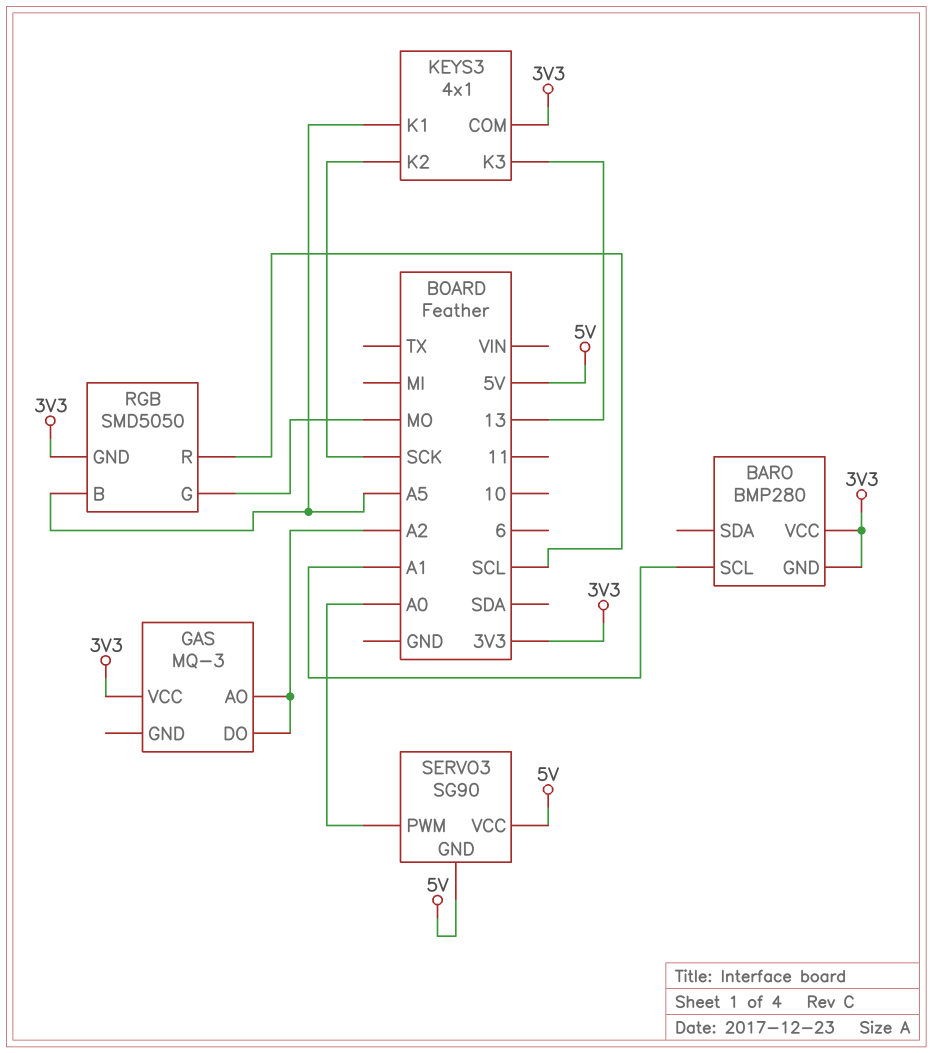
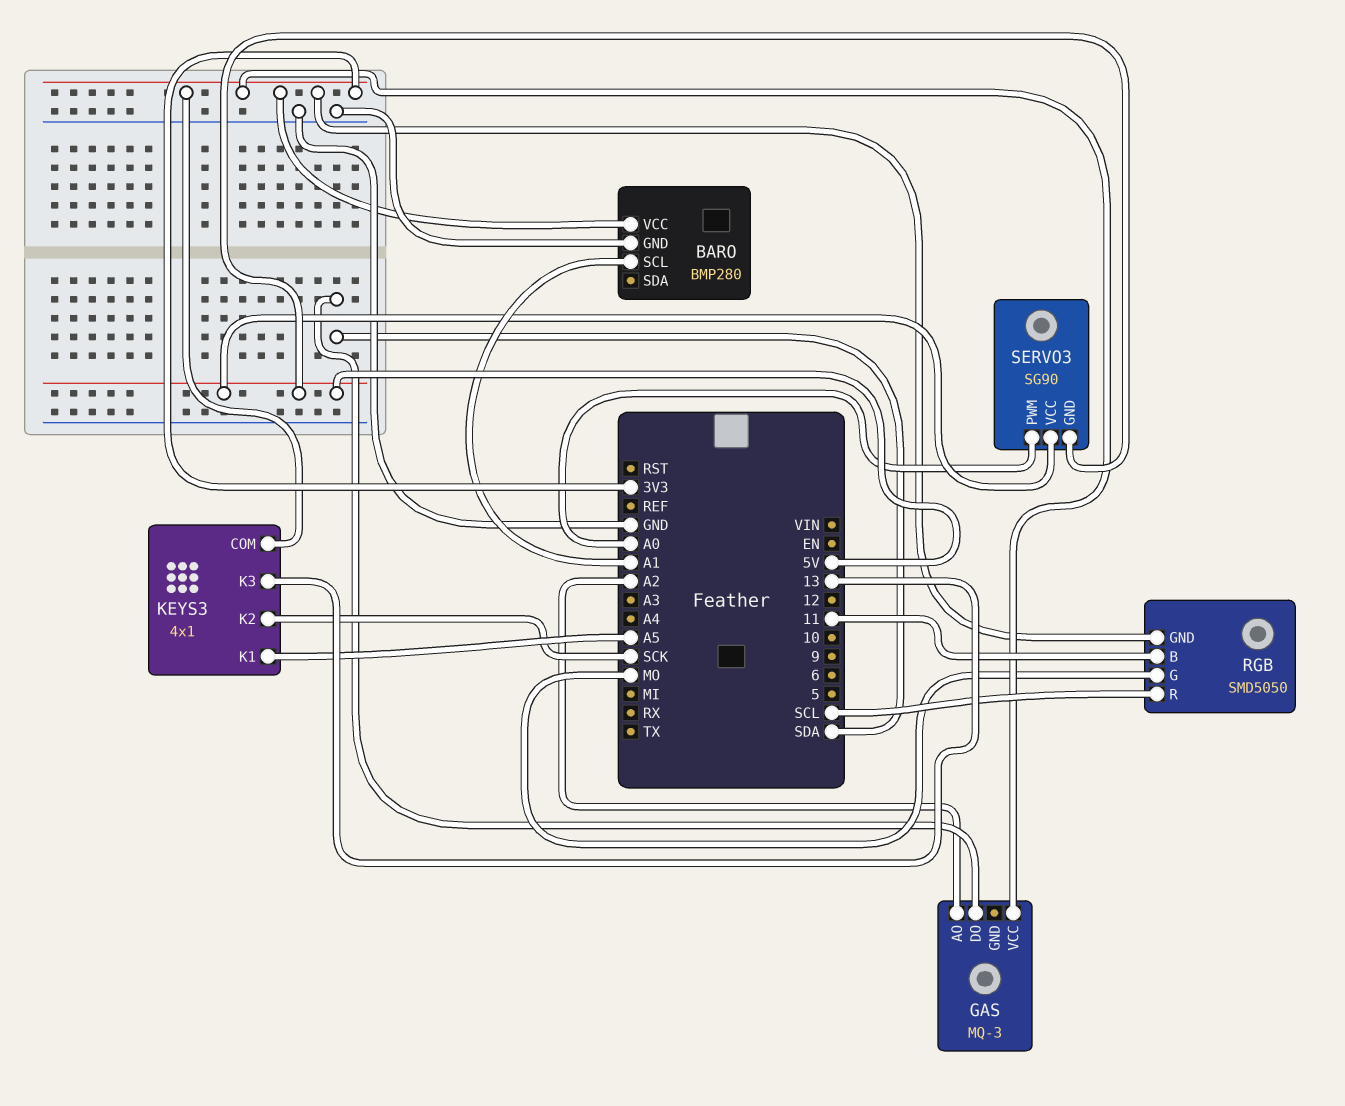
BARO pin GND: 3V3 -> GND
GAS pin DO: A2 -> SDA
RGB pin B: A5 -> 11

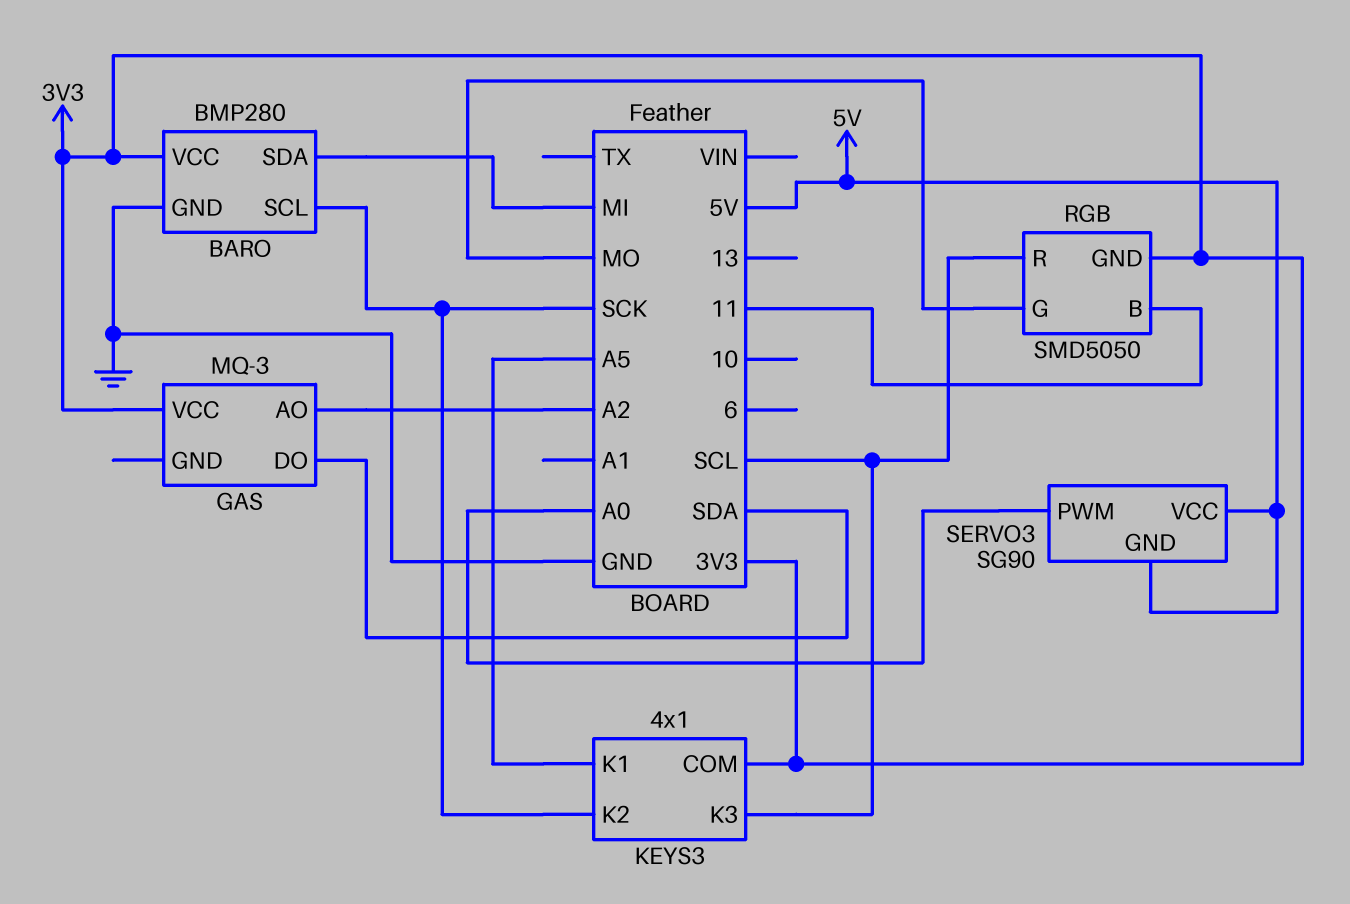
BARO pin SCL: A1 -> SCK
BARO pin SDA: none -> MI
KEYS3 pin K3: 13 -> SCL

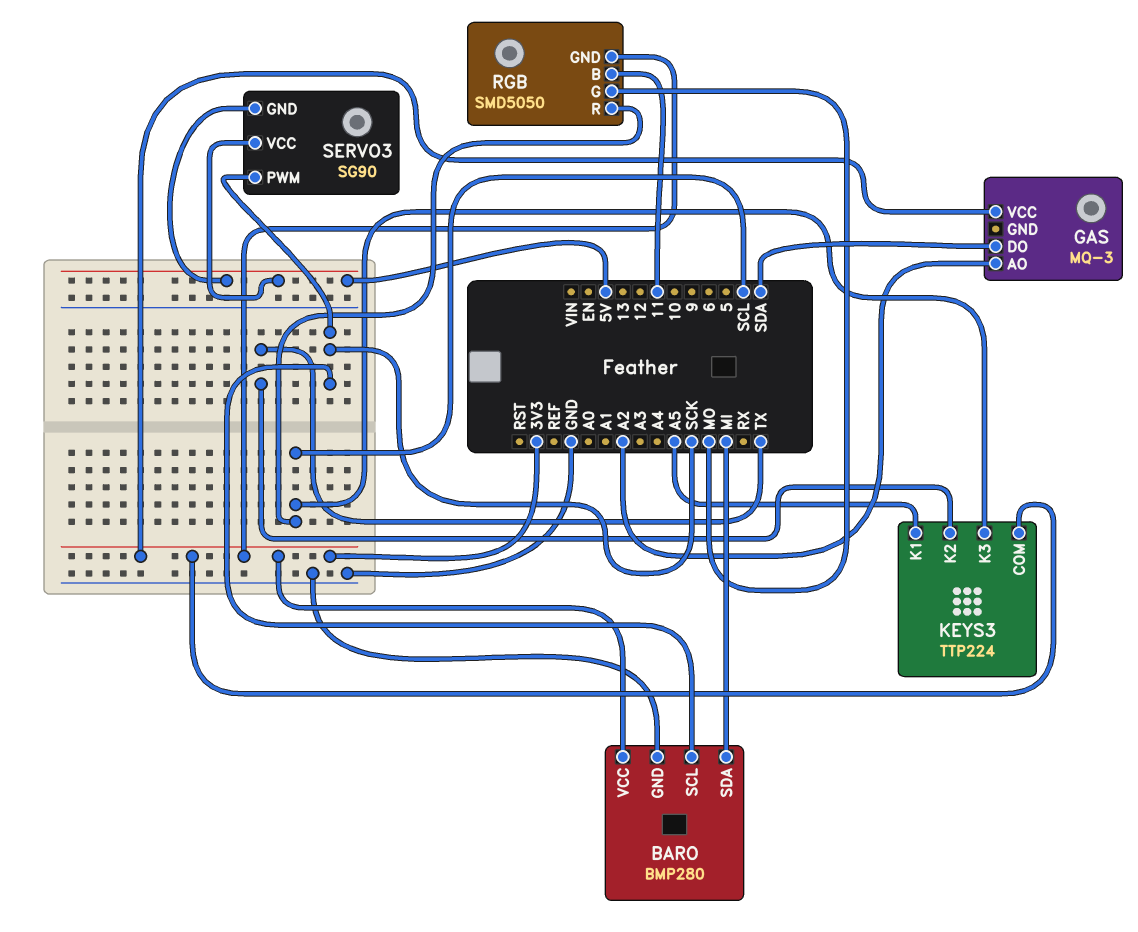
KEYS3: 4x1 -> TTP224
KEYS3 pin K2: SCK -> TX
SERVO3 pin PWM: A0 -> SCK

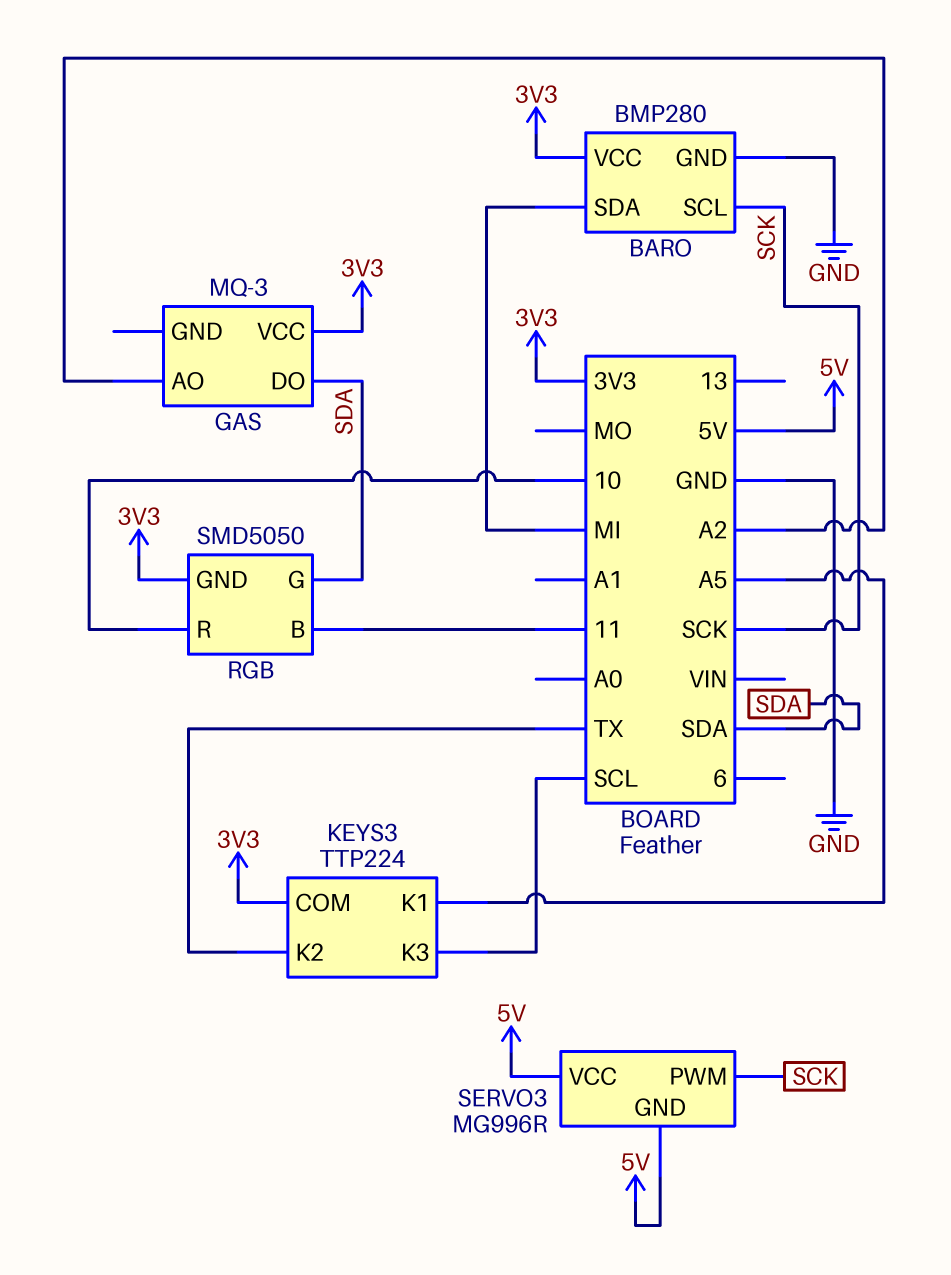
RGB pin G: MO -> SDA
RGB pin R: SCL -> 10
SERVO3: SG90 -> MG996R

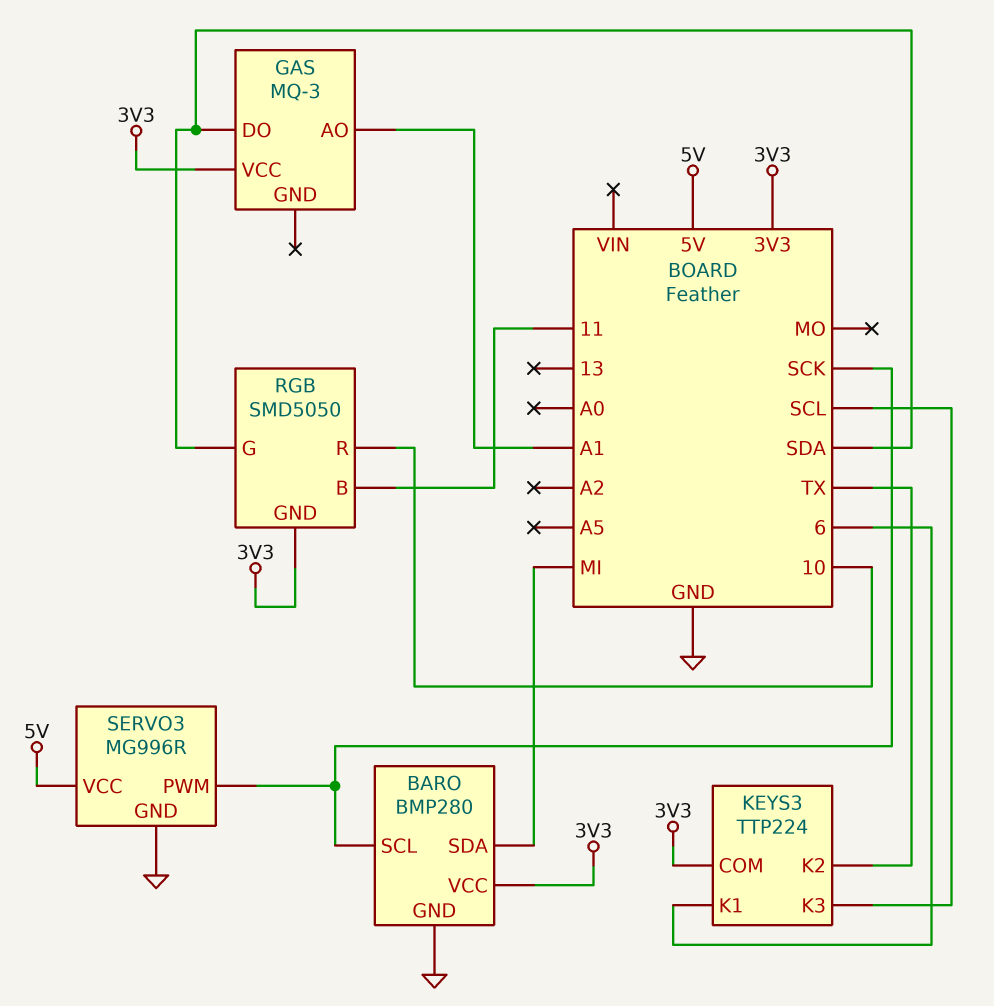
GAS pin AO: A2 -> A1
KEYS3 pin K1: A5 -> 6
SERVO3 pin GND: 5V -> GND

